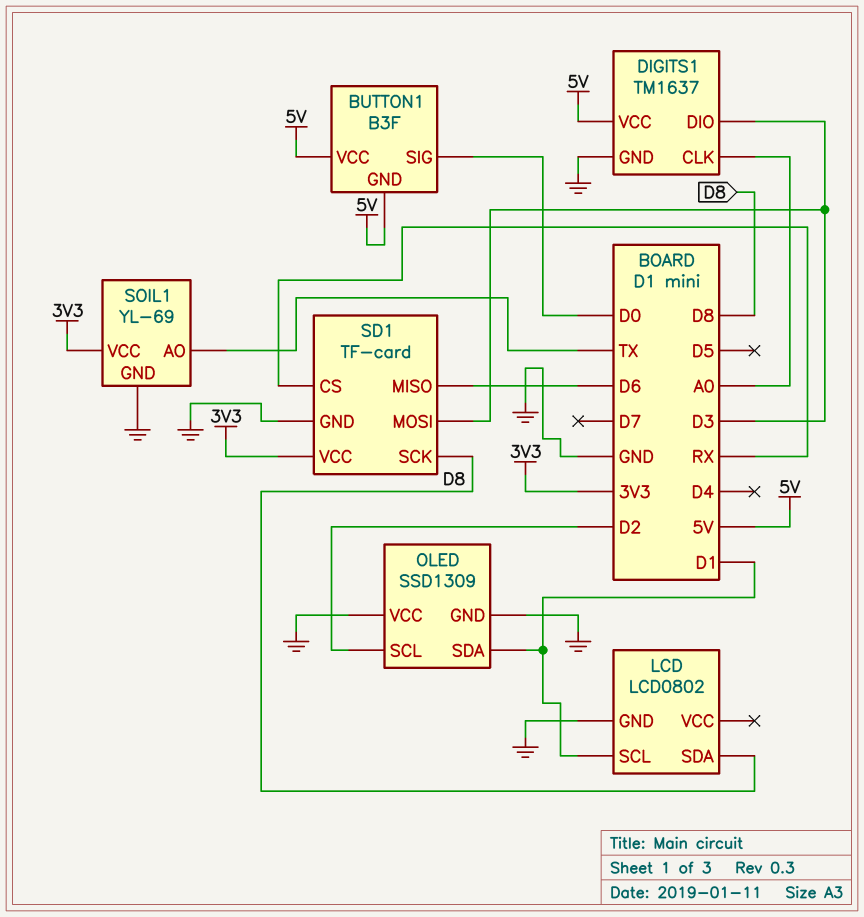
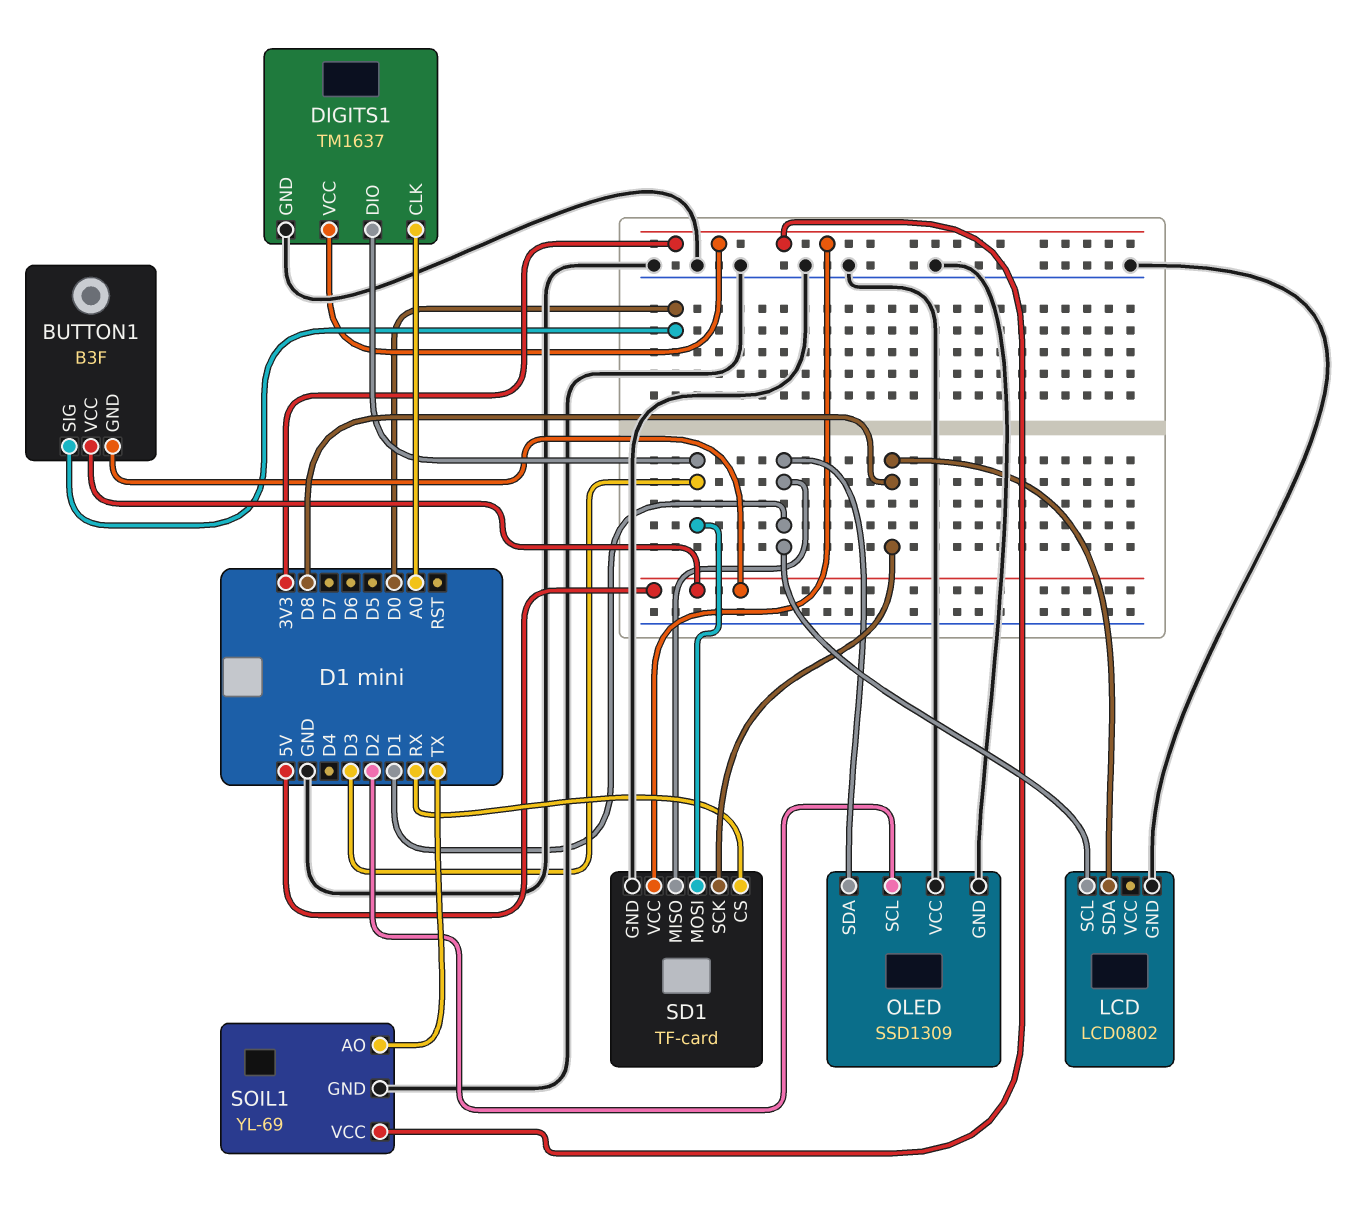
DIGITS1 pin VCC: 5V -> 3V3
SD1 pin MISO: D6 -> D1

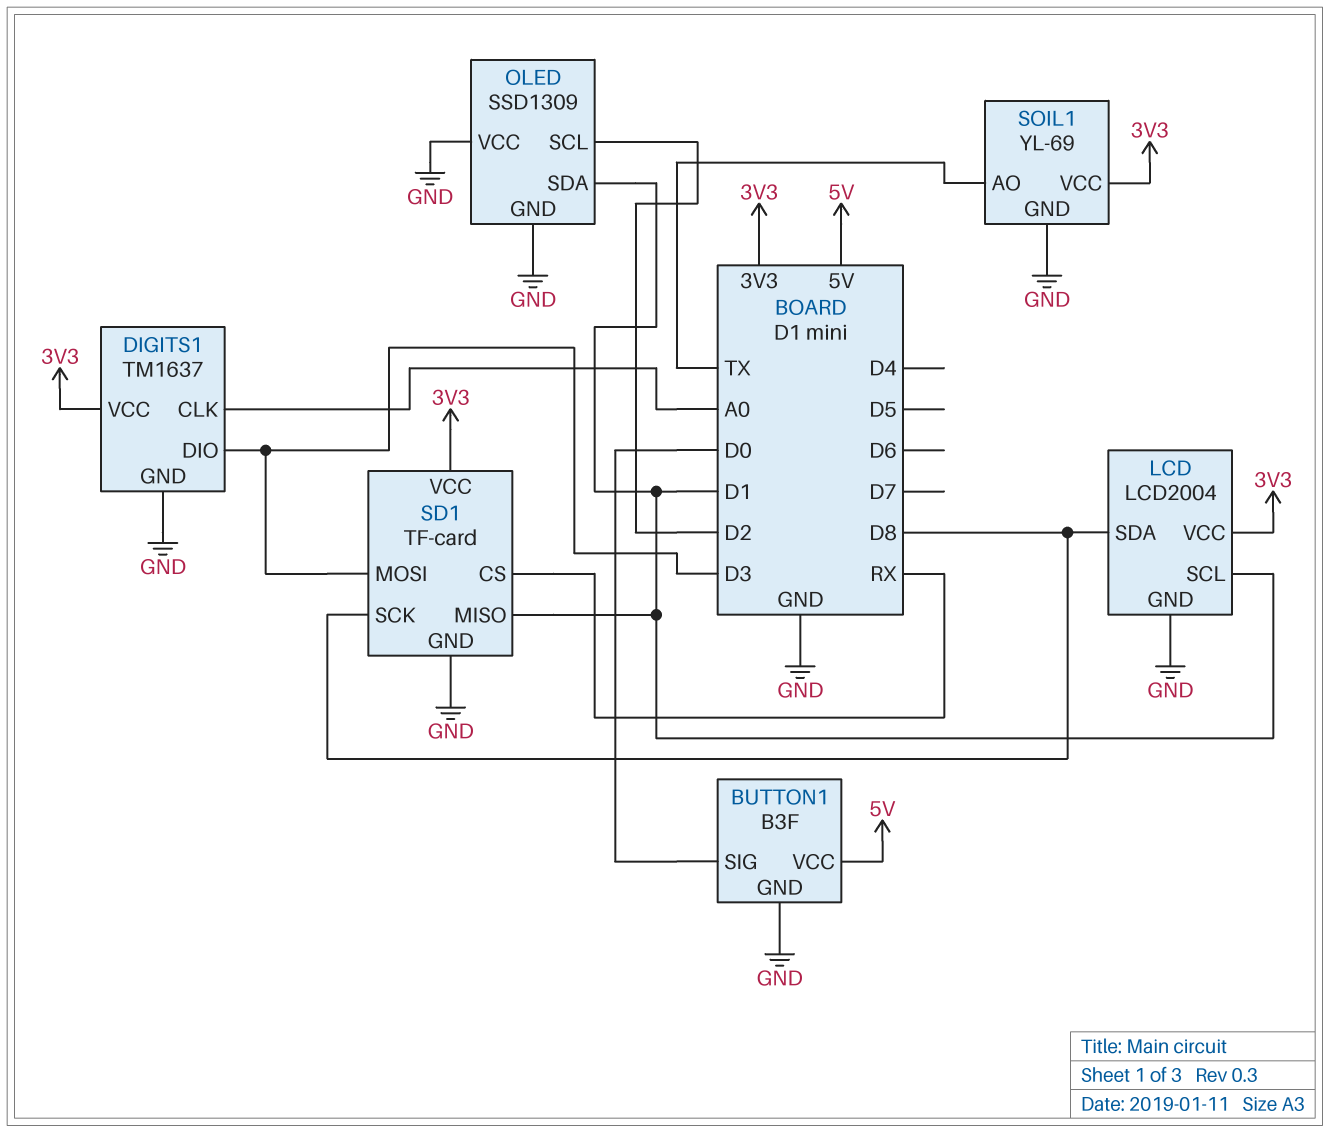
BUTTON1 pin GND: 5V -> GND
LCD: LCD0802 -> LCD2004
LCD pin VCC: none -> 3V3

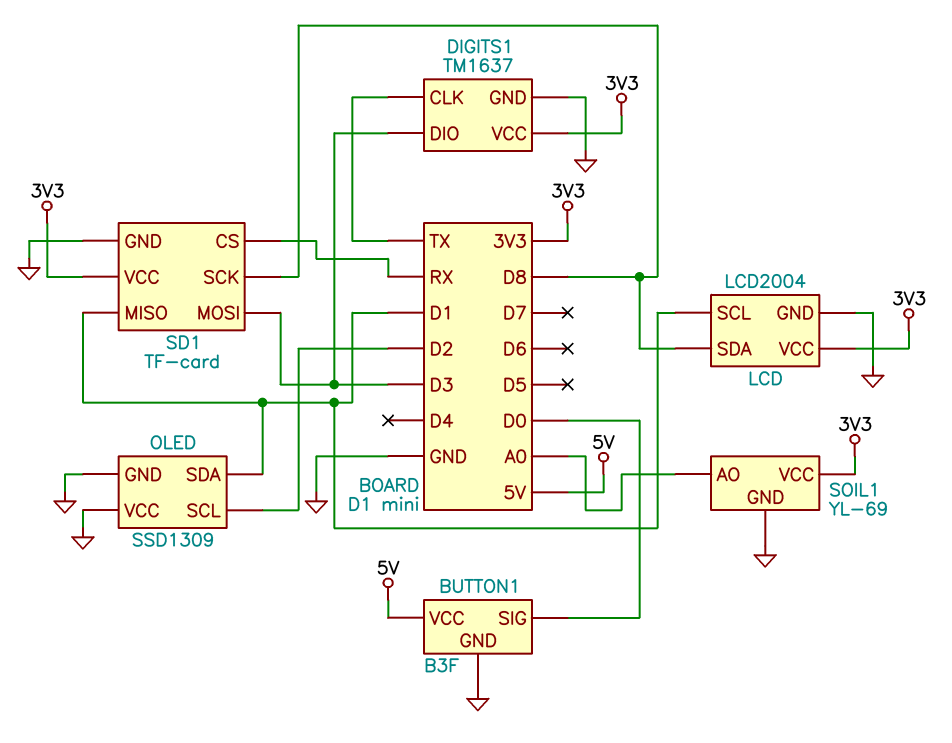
DIGITS1 pin CLK: A0 -> TX
SOIL1 pin AO: TX -> A0

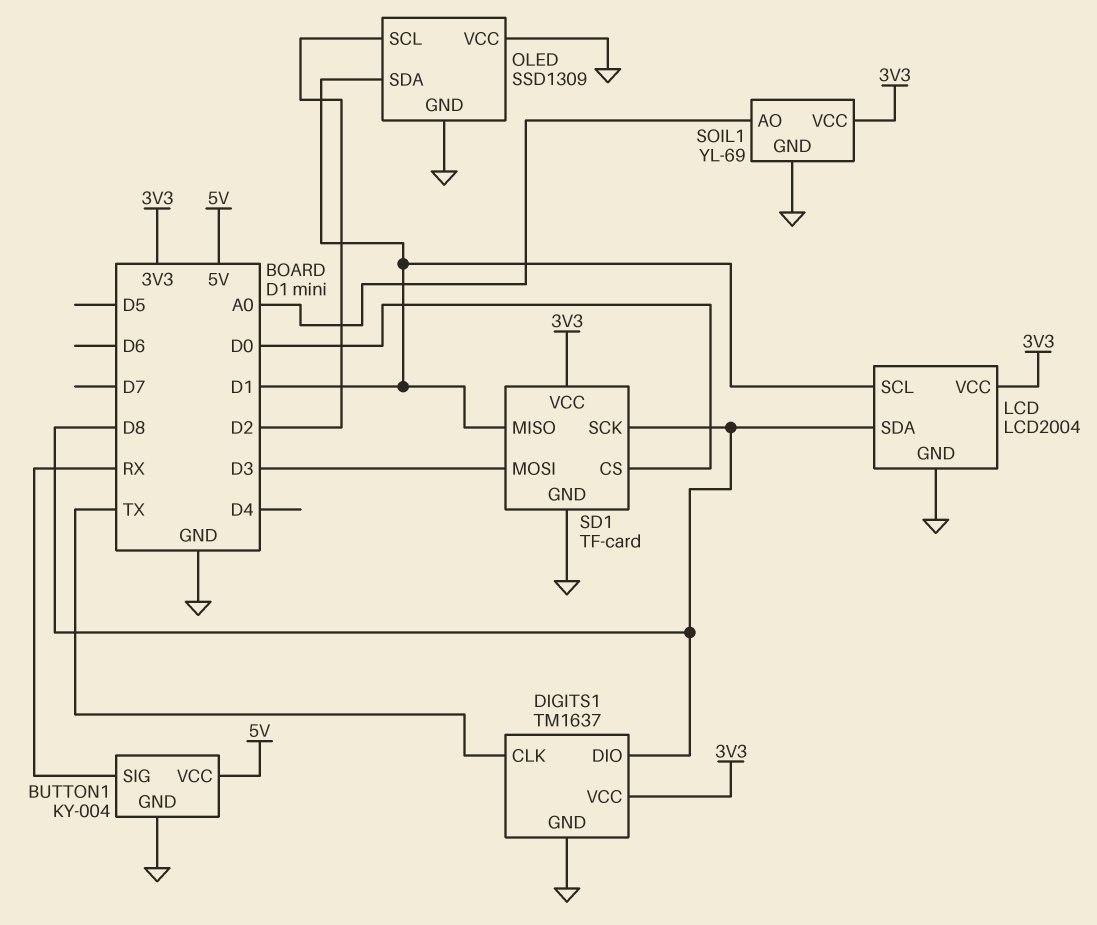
BUTTON1: B3F -> KY-004
BUTTON1 pin SIG: D0 -> RX
DIGITS1 pin DIO: D3 -> D8
SD1 pin CS: RX -> D0

